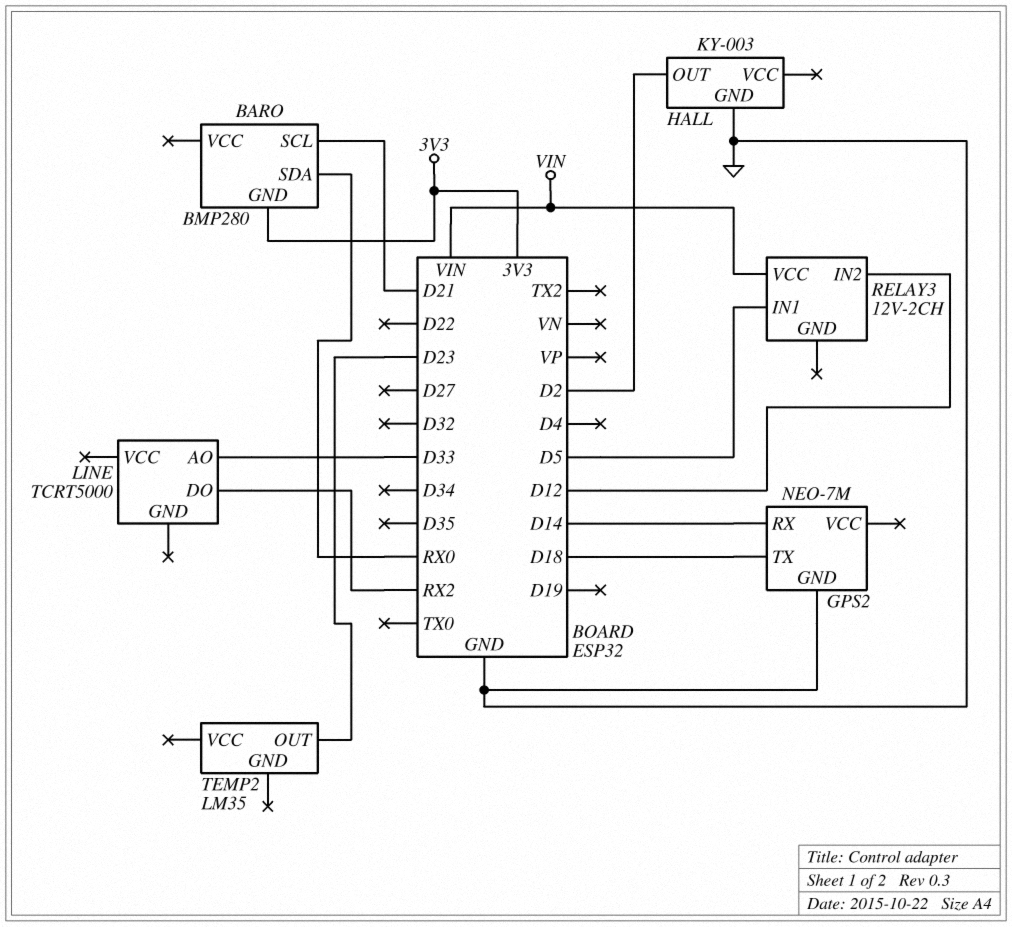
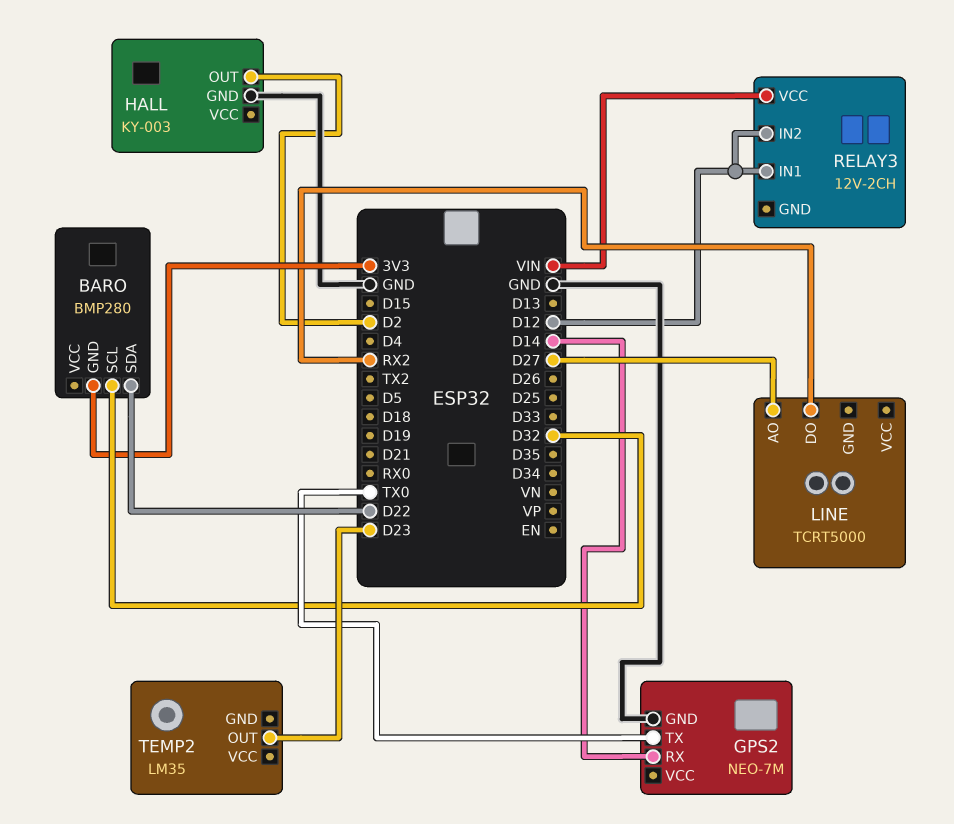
BARO pin SCL: D21 -> D32
BARO pin SDA: RX0 -> D22
GPS2 pin TX: D18 -> TX0
LINE pin AO: D33 -> D27
RELAY3 pin IN1: D5 -> D12

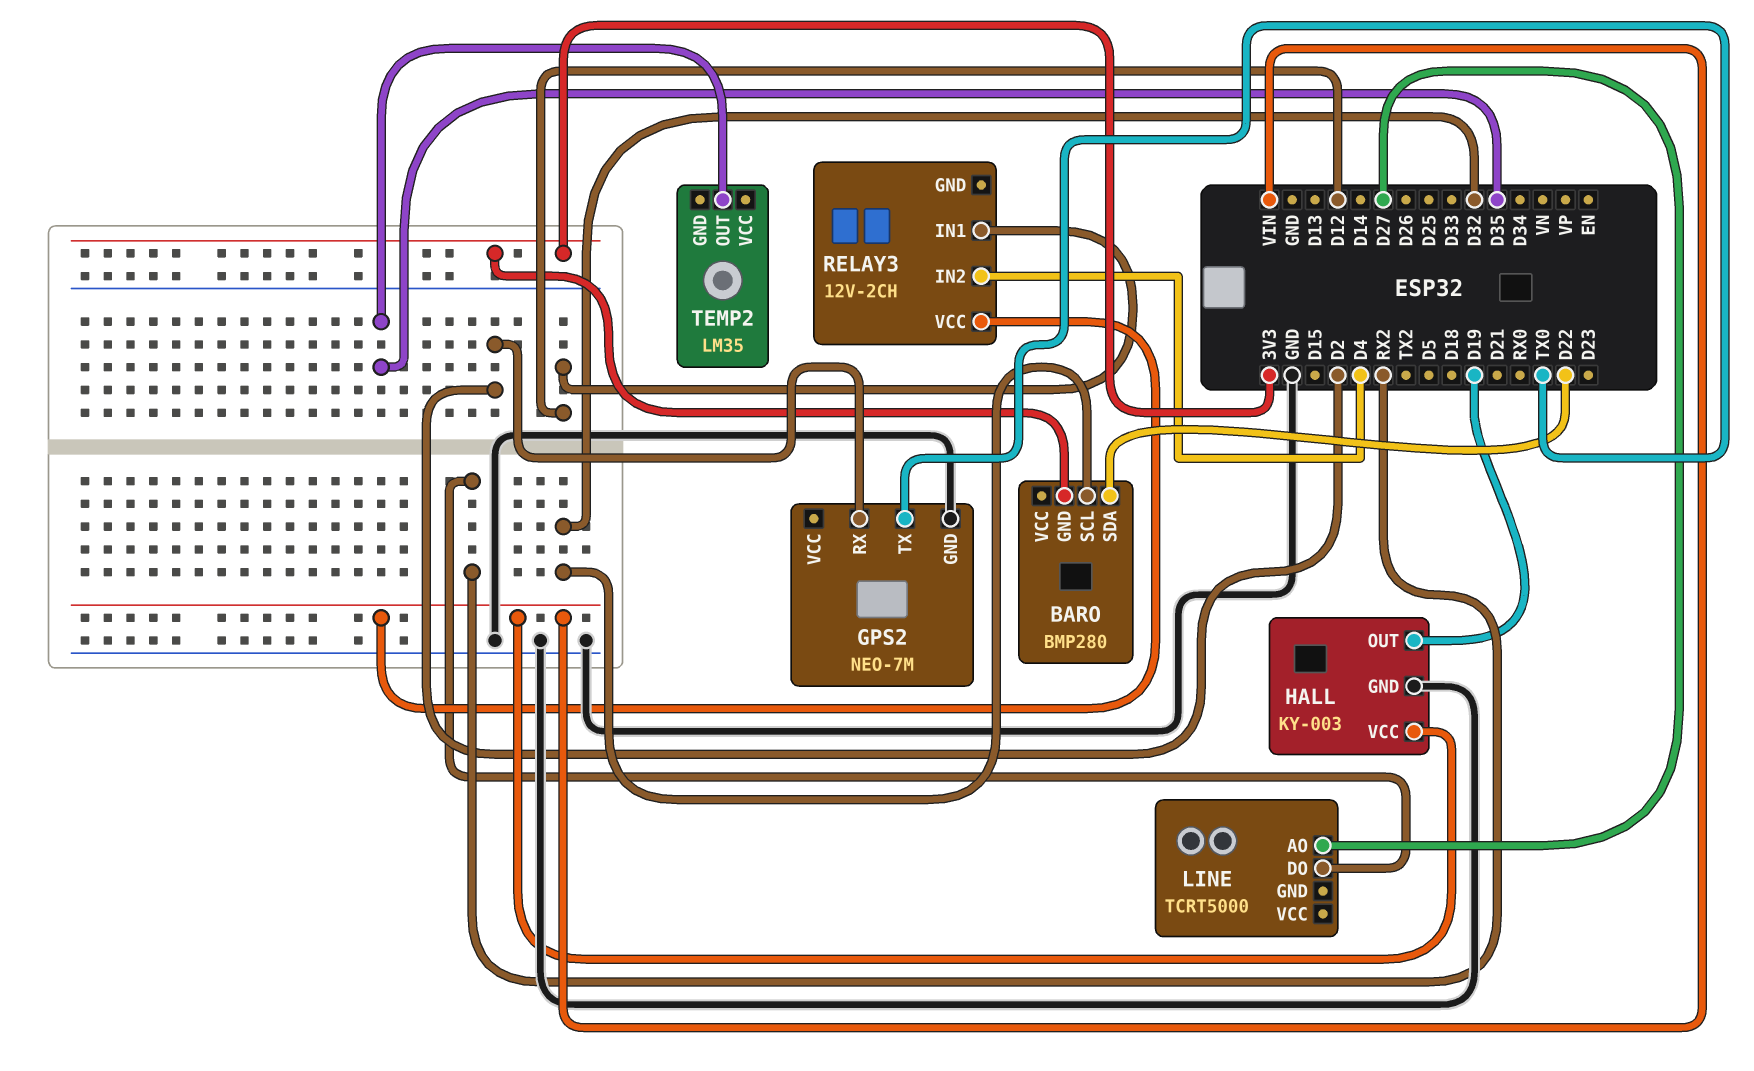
GPS2 pin RX: D14 -> D2
HALL pin OUT: D2 -> D19
HALL pin VCC: none -> VIN
RELAY3 pin IN2: D12 -> D4
TEMP2 pin OUT: D23 -> D35

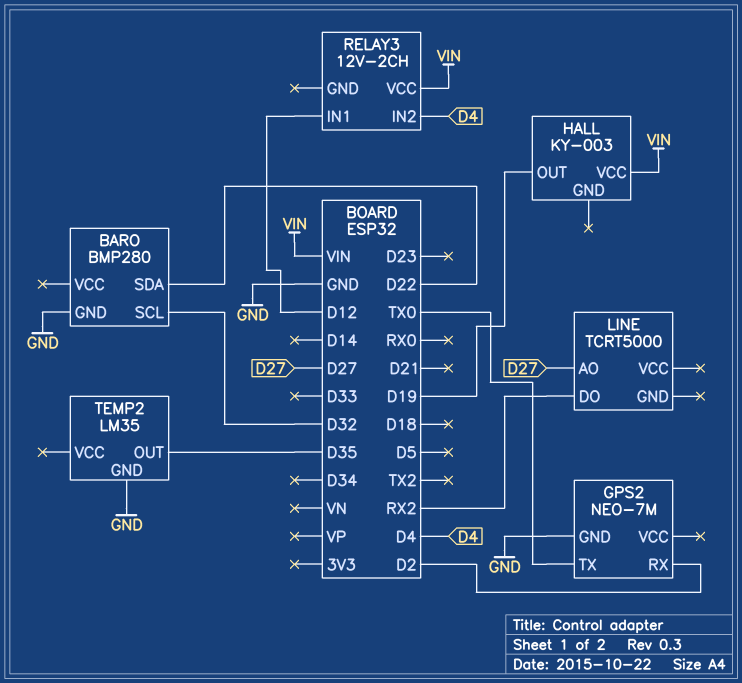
BARO pin GND: 3V3 -> GND
HALL pin GND: GND -> none
TEMP2 pin GND: none -> GND

